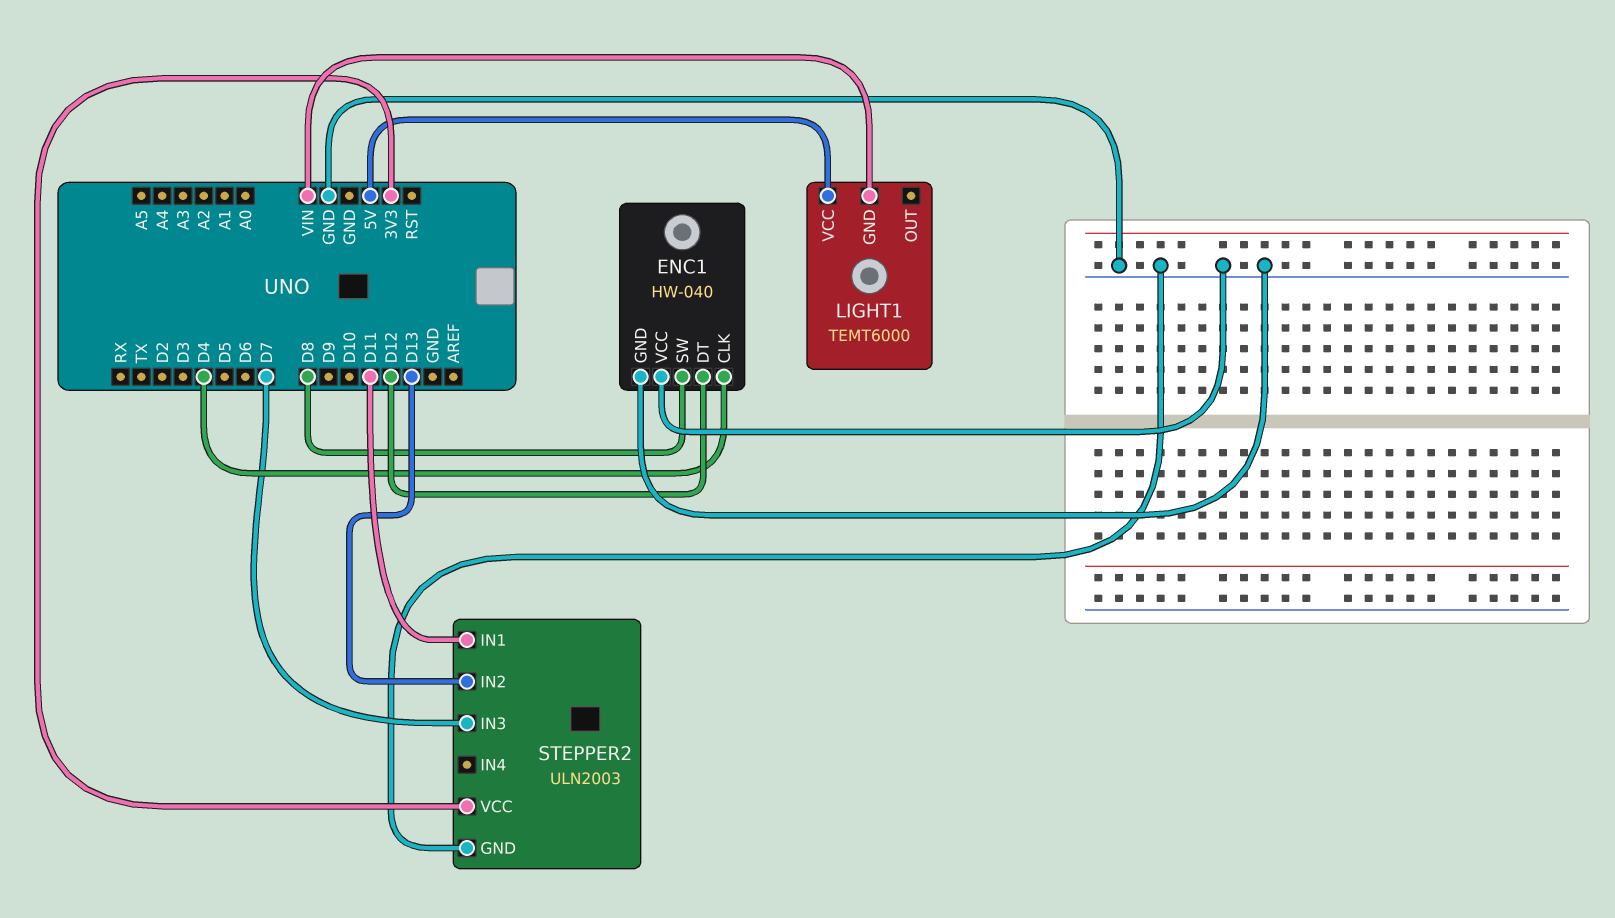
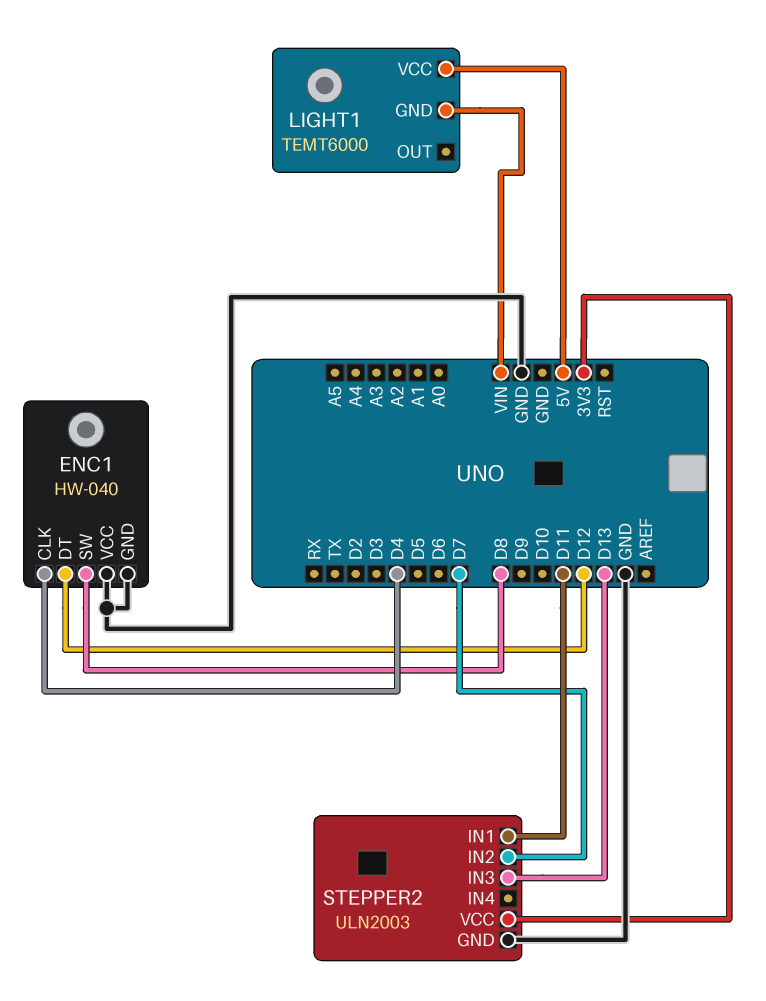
STEPPER2 pin IN2: D13 -> D7
STEPPER2 pin IN3: D7 -> D13

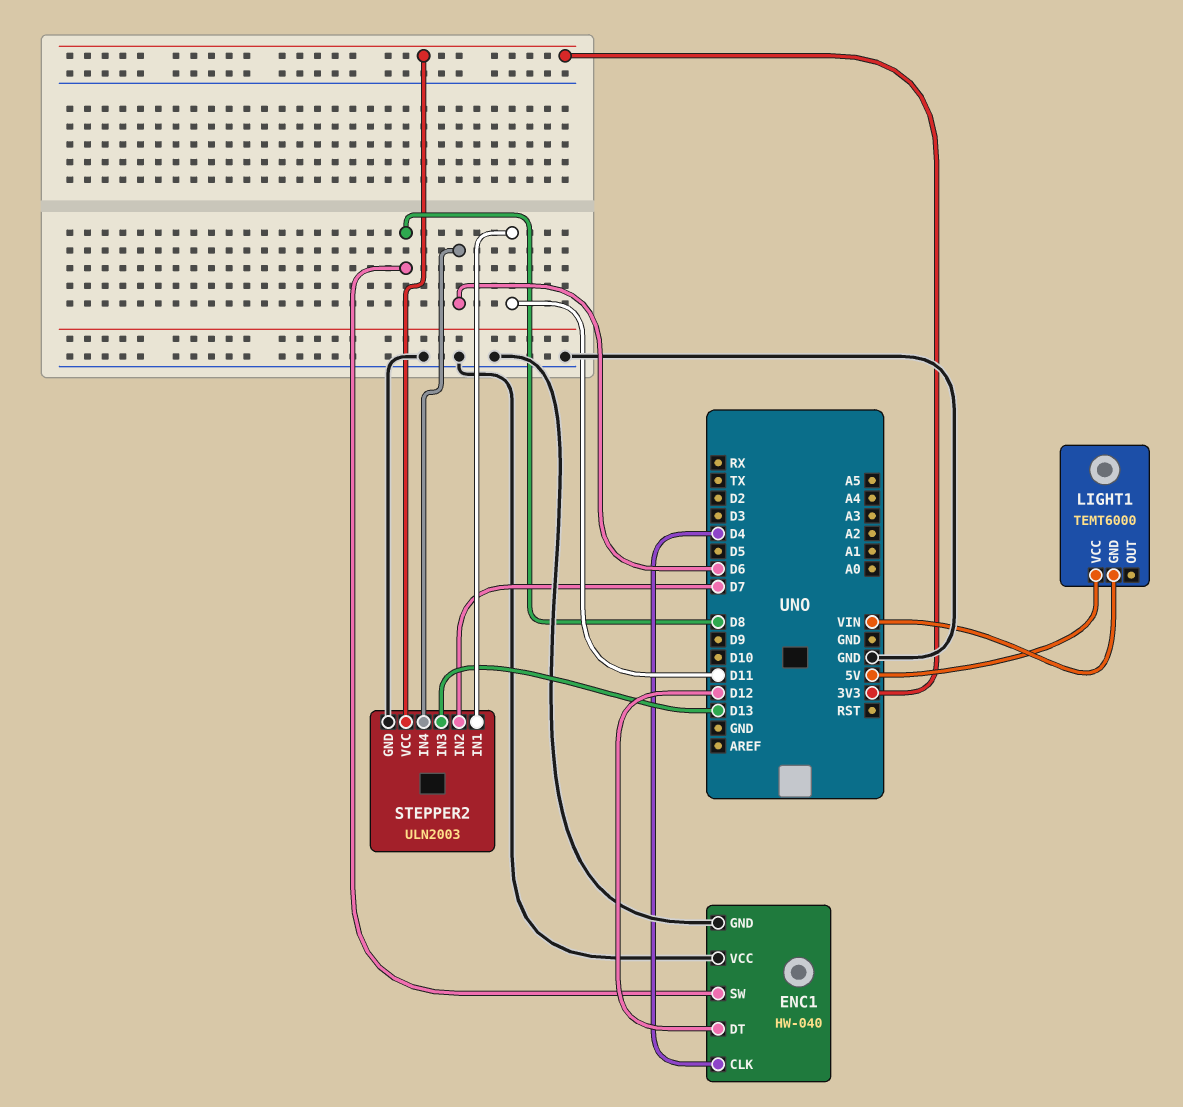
STEPPER2 pin IN4: none -> D6

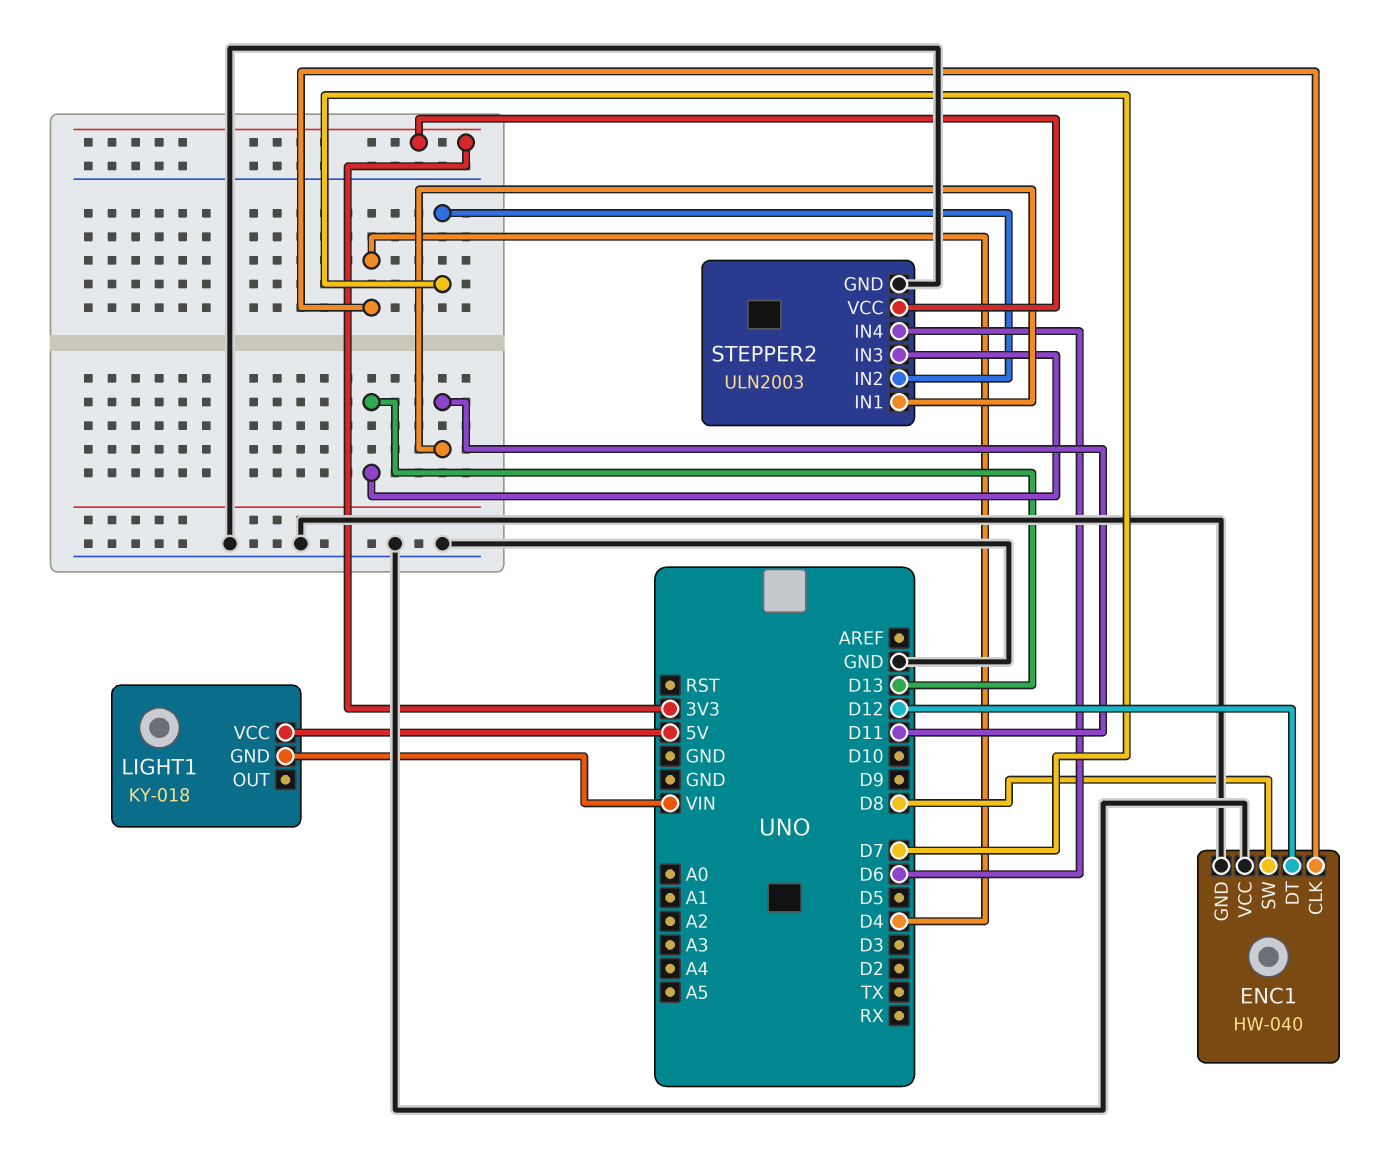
LIGHT1: TEMT6000 -> KY-018

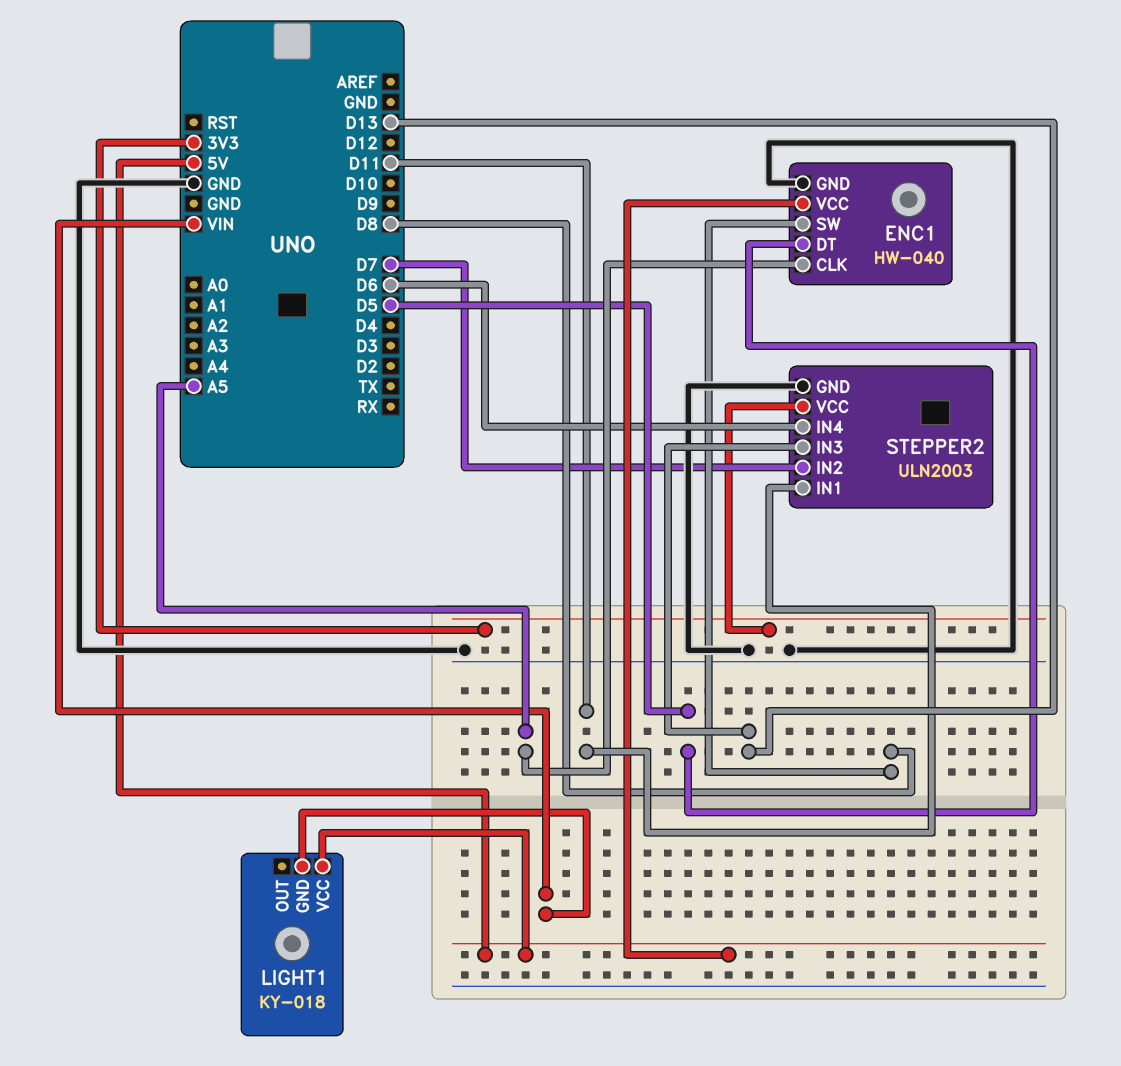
ENC1 pin CLK: D4 -> A5
ENC1 pin DT: D12 -> D5
ENC1 pin VCC: GND -> 5V

